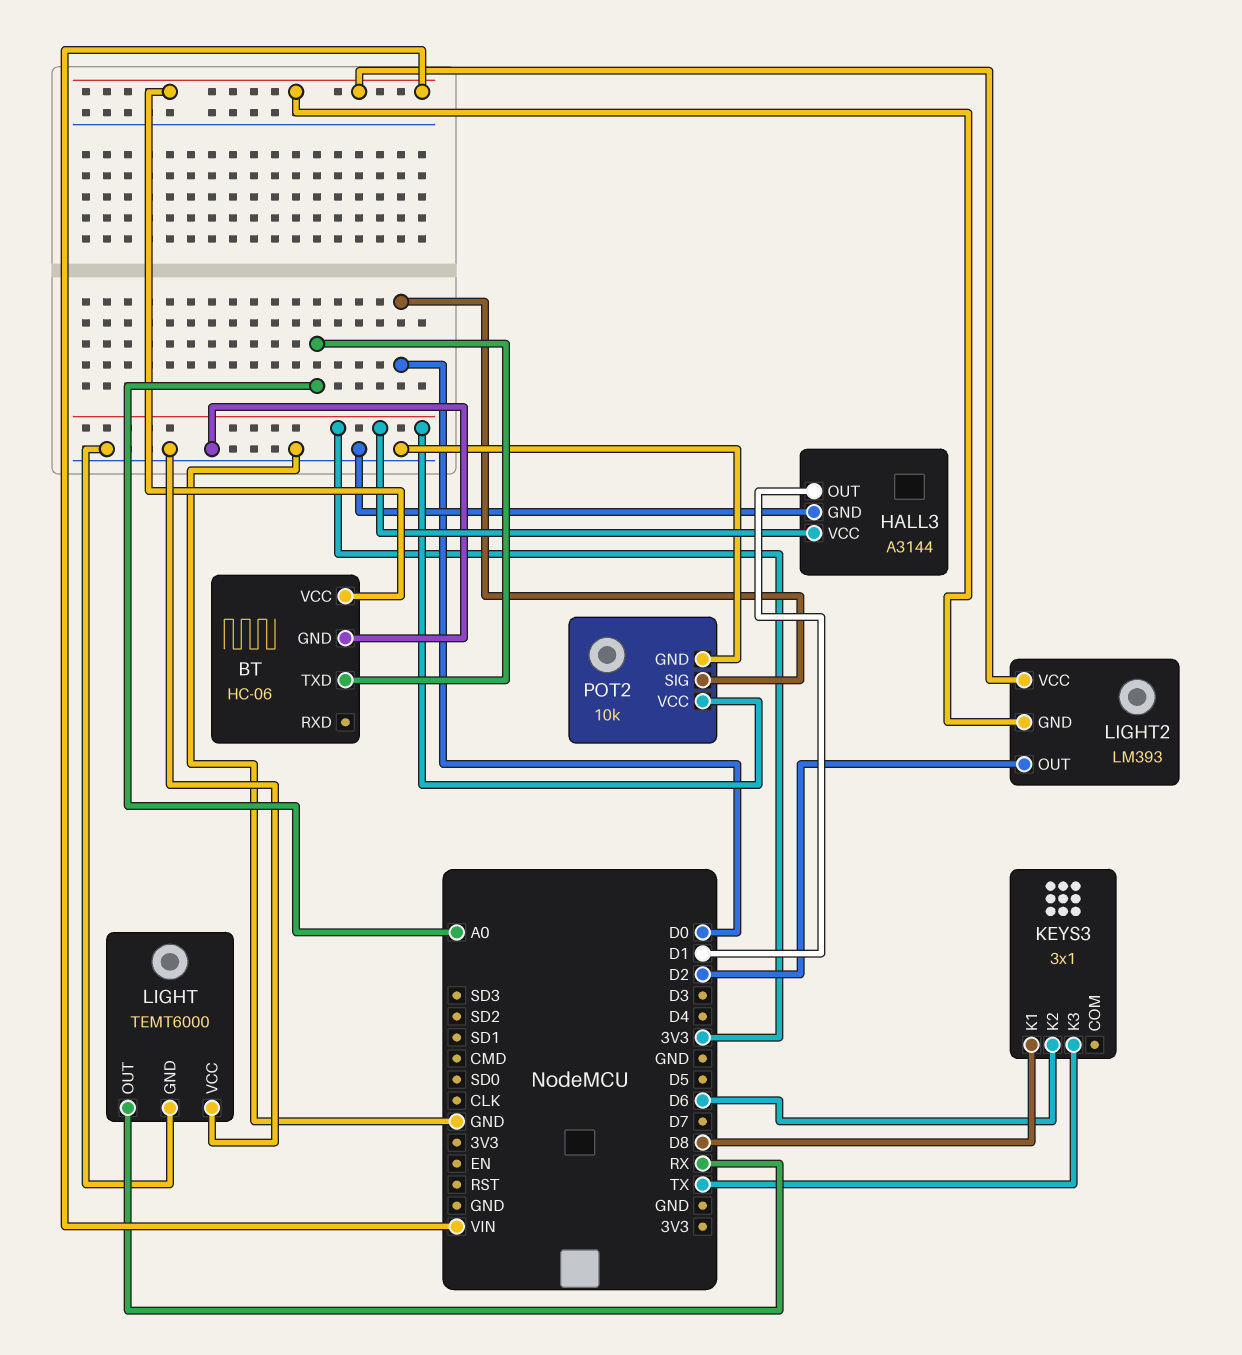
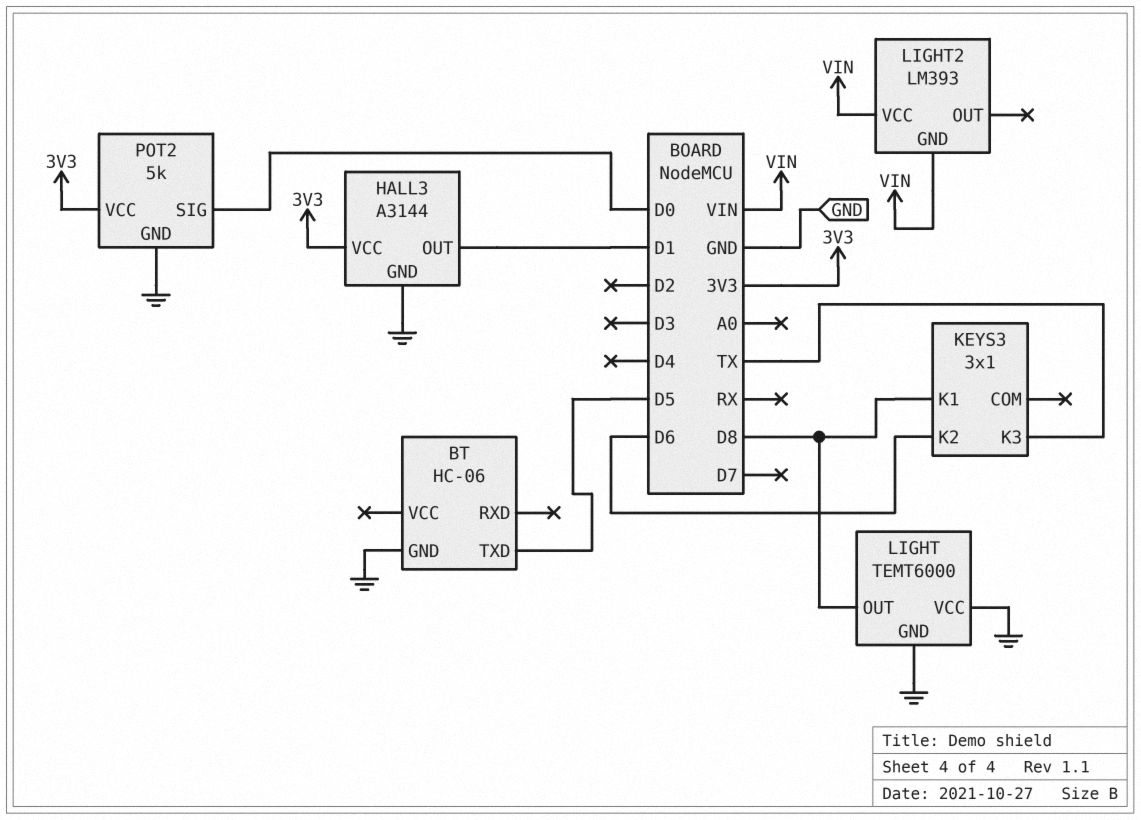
BT pin TXD: A0 -> D5
BT pin VCC: VIN -> none
LIGHT pin OUT: RX -> D8
LIGHT2 pin OUT: D2 -> none
POT2: 10k -> 5k

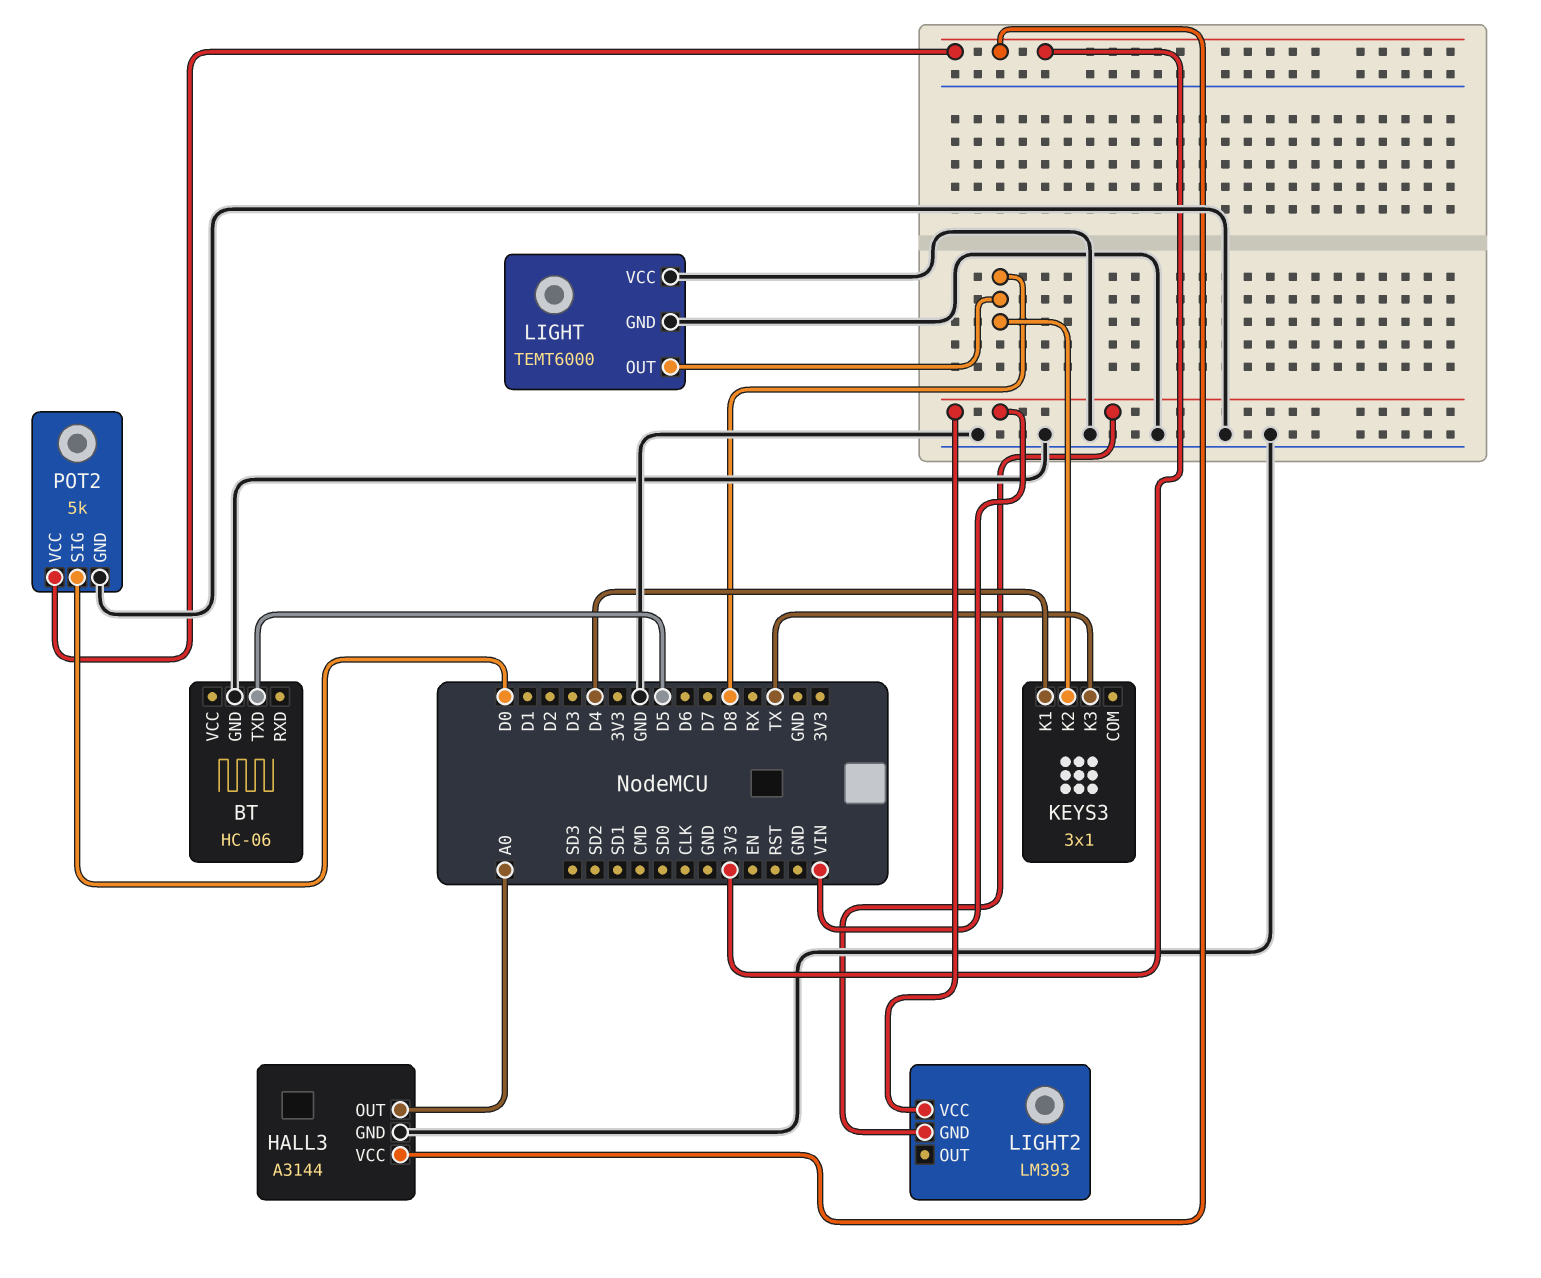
HALL3 pin OUT: D1 -> A0
KEYS3 pin K1: D8 -> D4
KEYS3 pin K2: D6 -> D8

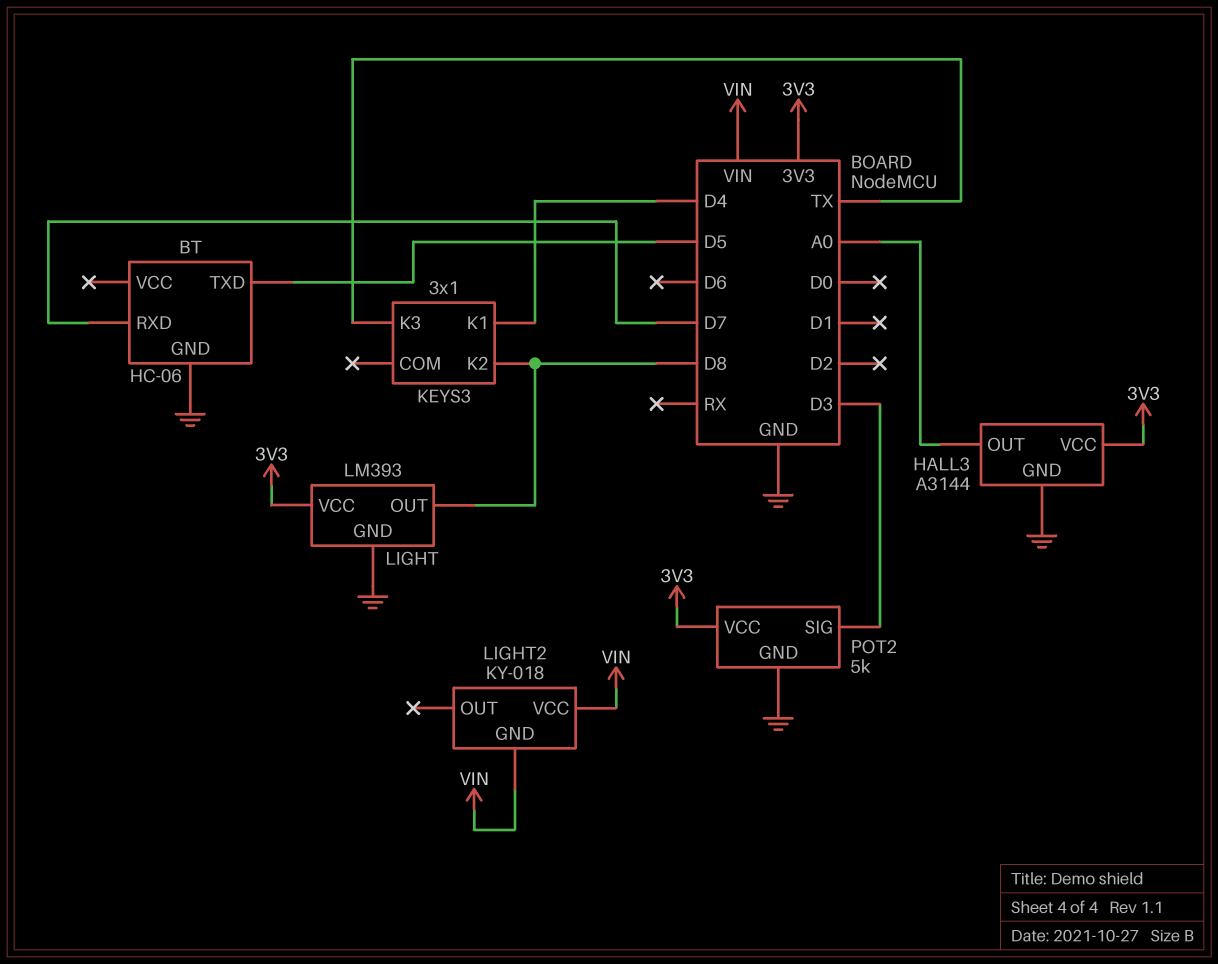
BT pin RXD: none -> D7
LIGHT: TEMT6000 -> LM393
LIGHT pin VCC: GND -> 3V3
LIGHT2: LM393 -> KY-018
POT2 pin SIG: D0 -> D3

